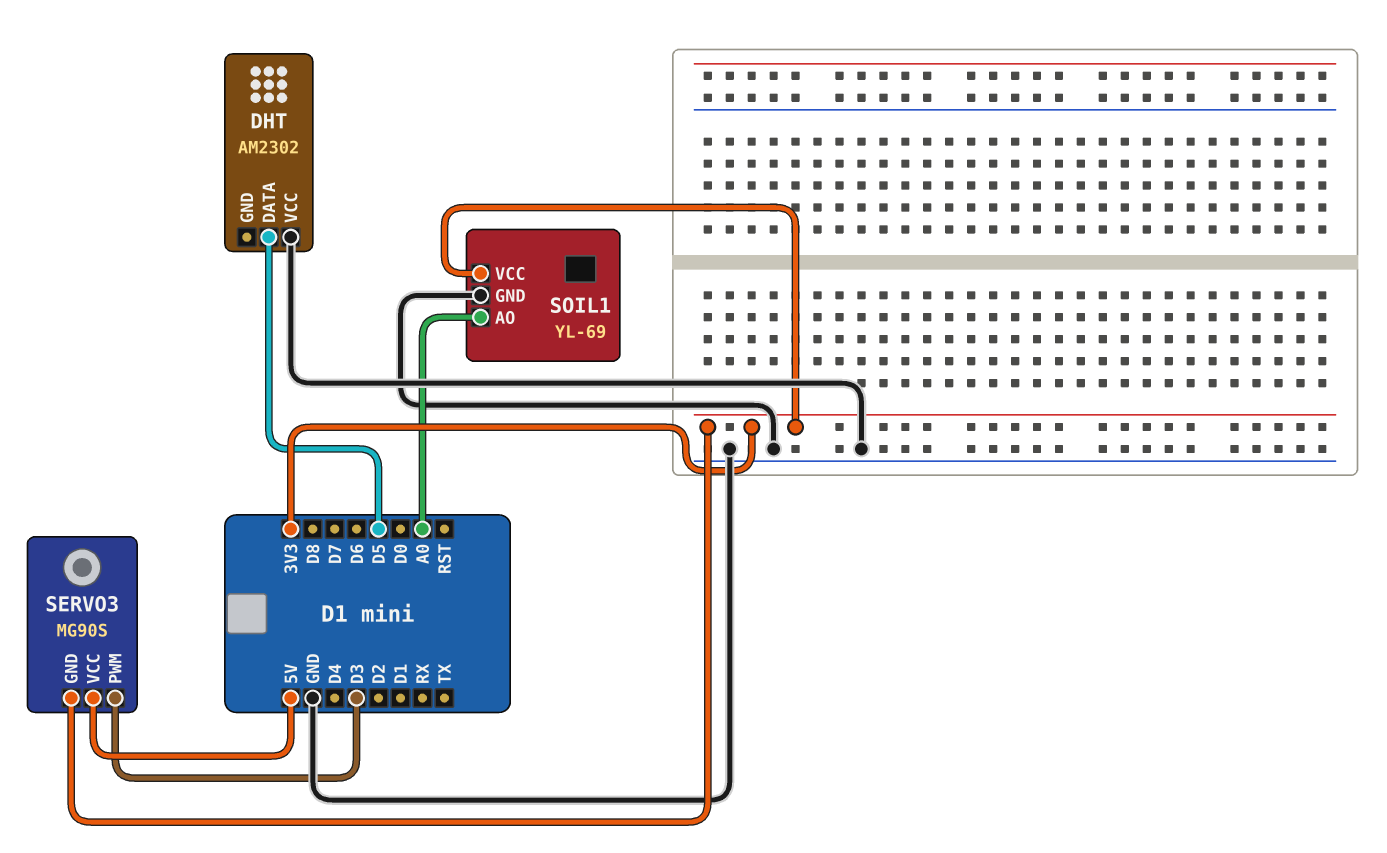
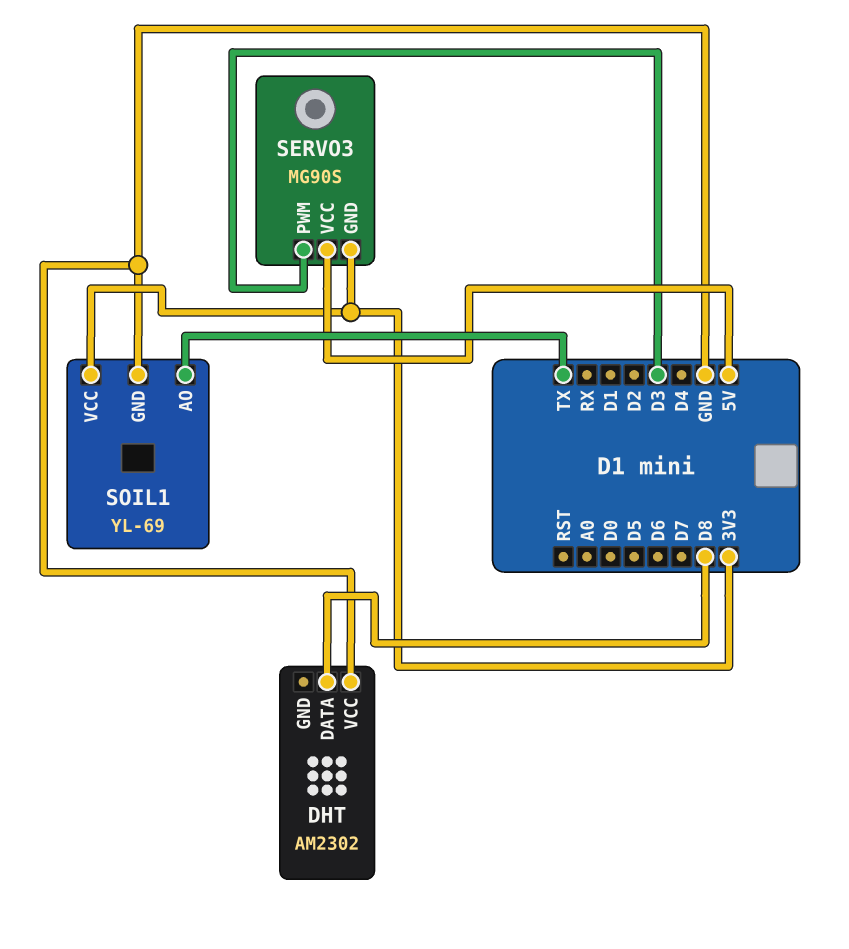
DHT pin DATA: D5 -> D8
SOIL1 pin AO: A0 -> TX

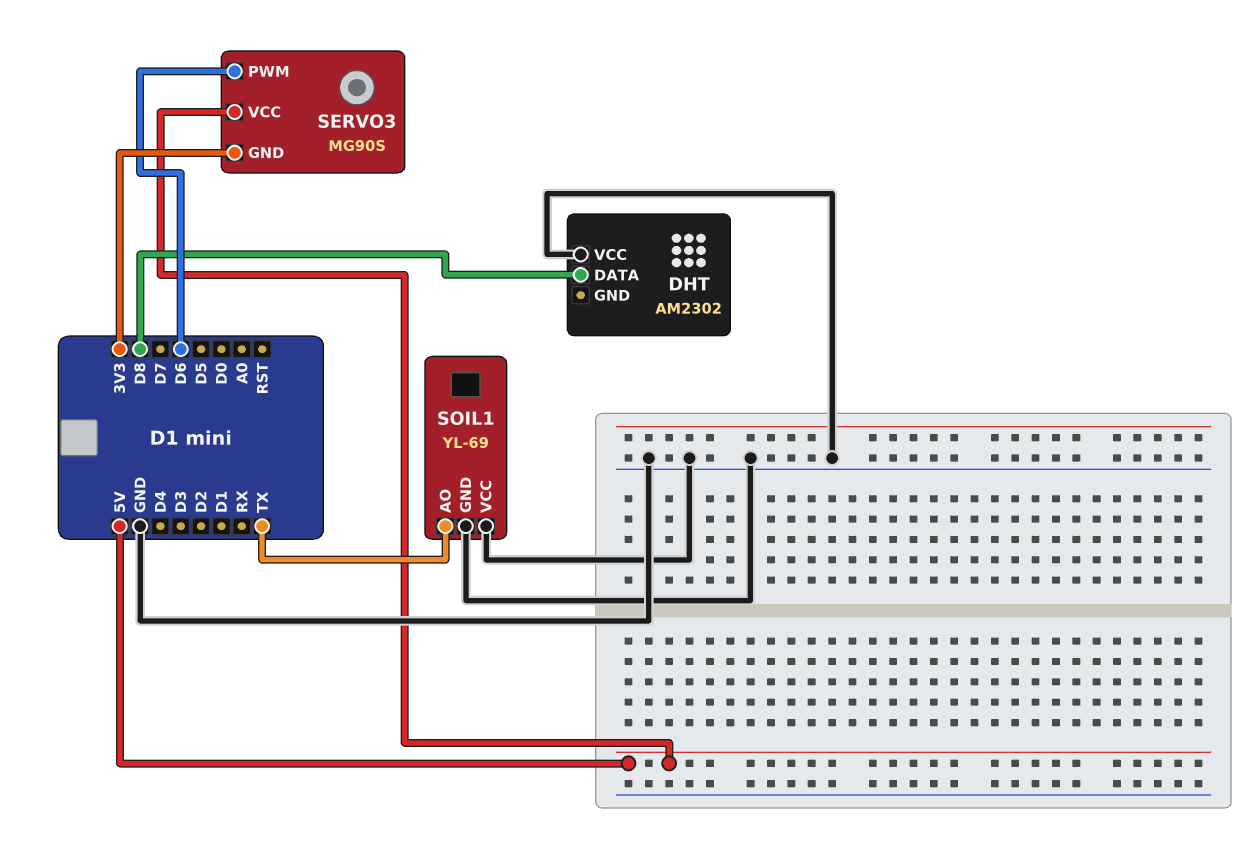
SERVO3 pin PWM: D3 -> D6
SOIL1 pin VCC: 3V3 -> GND

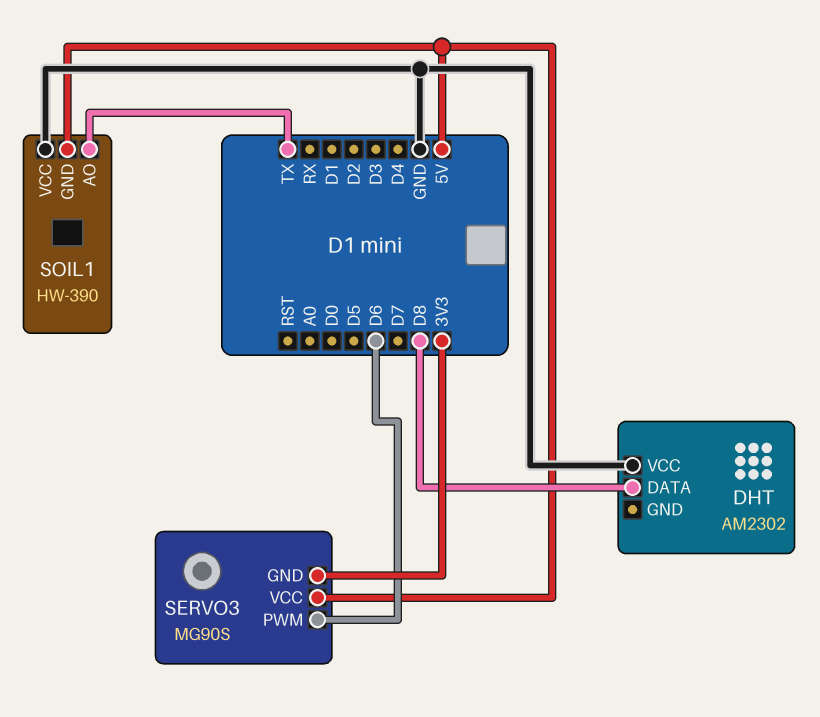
SOIL1: YL-69 -> HW-390
SOIL1 pin GND: GND -> 5V

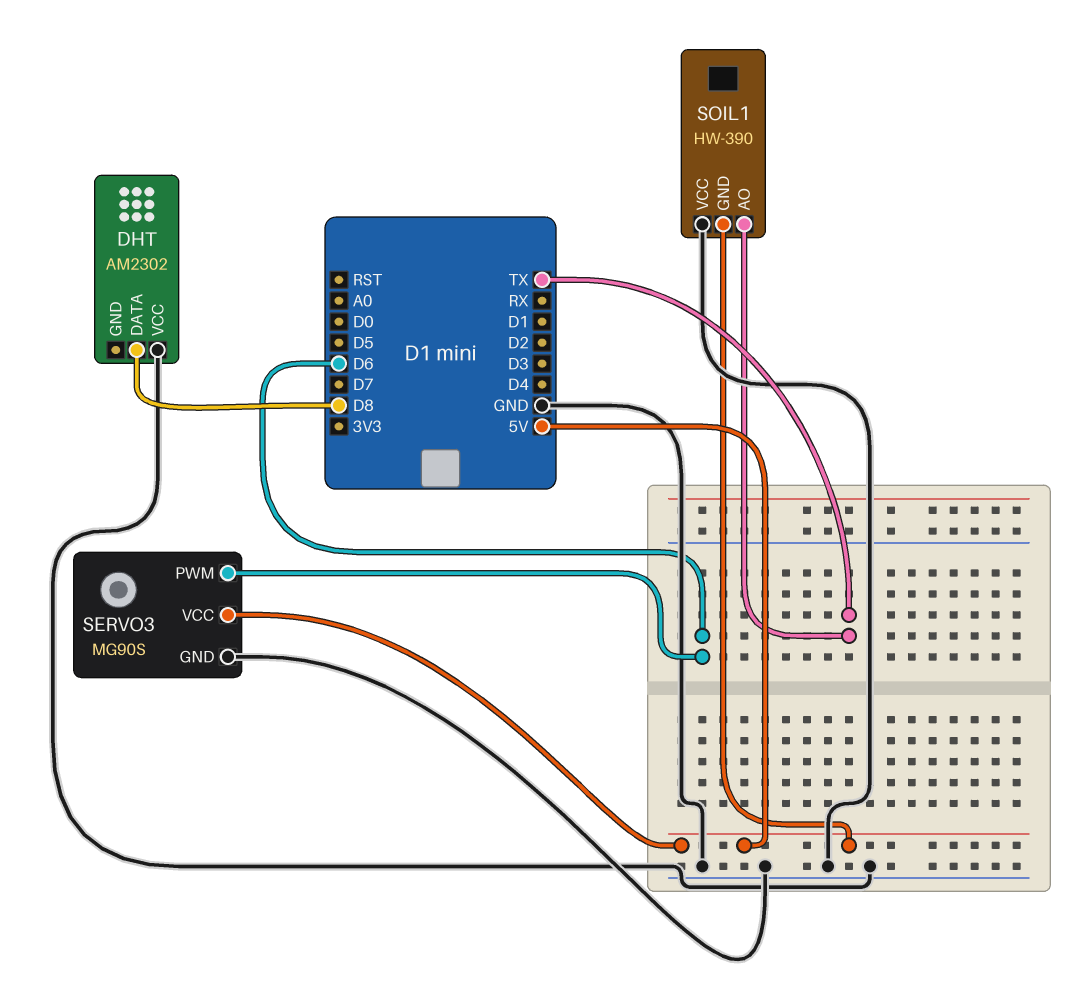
SERVO3 pin GND: 3V3 -> GND

